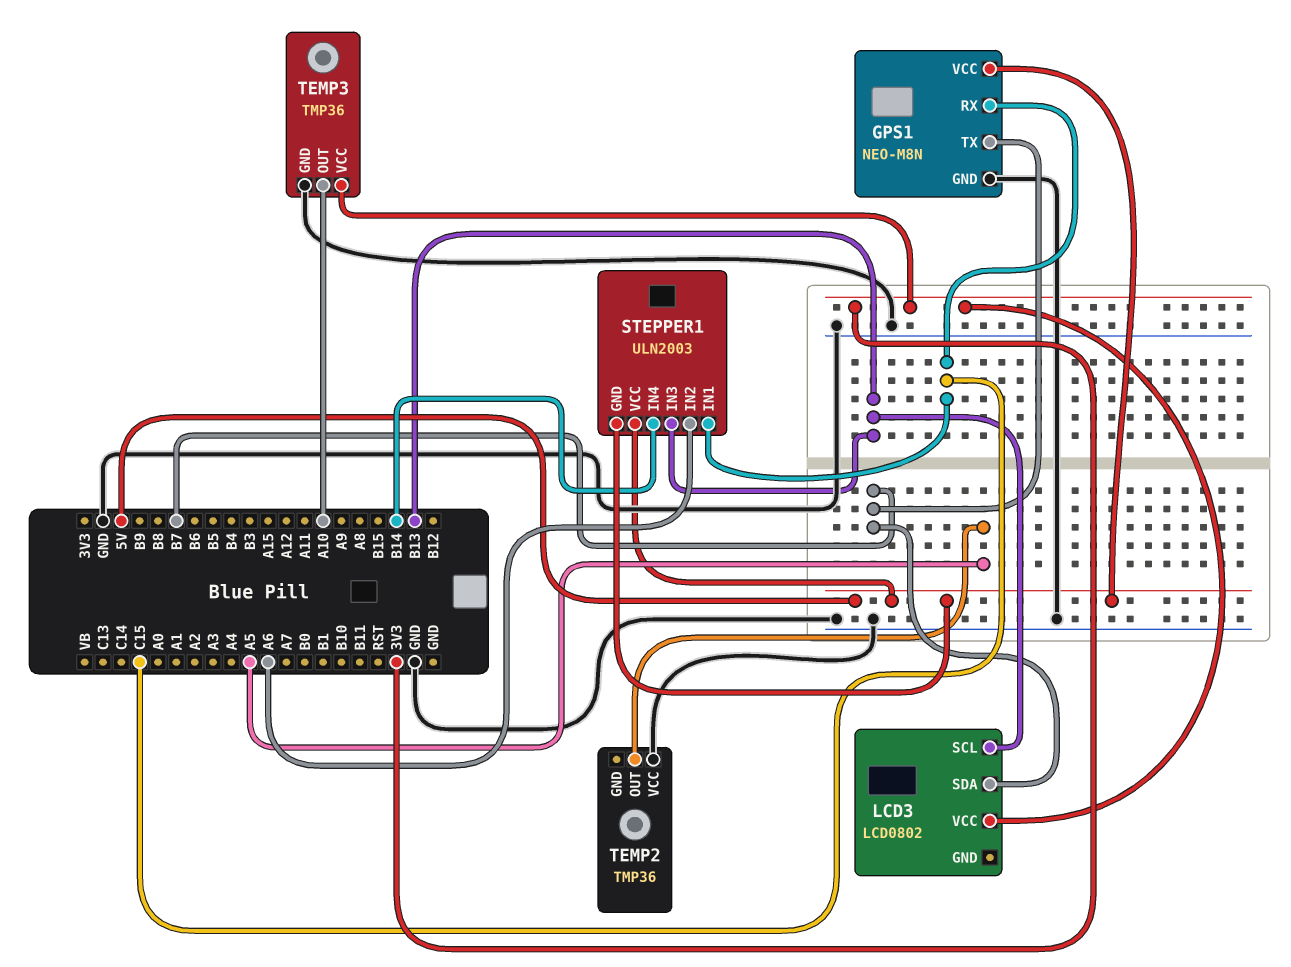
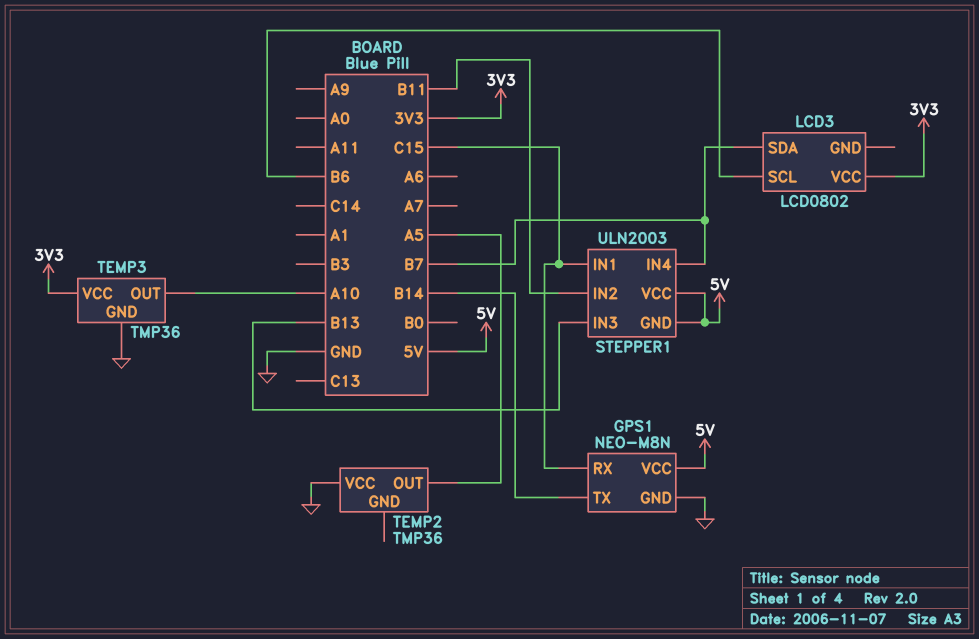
GPS1 pin TX: B7 -> B14
LCD3 pin SCL: B13 -> B6
STEPPER1 pin IN2: A6 -> B11
STEPPER1 pin IN4: B14 -> B7

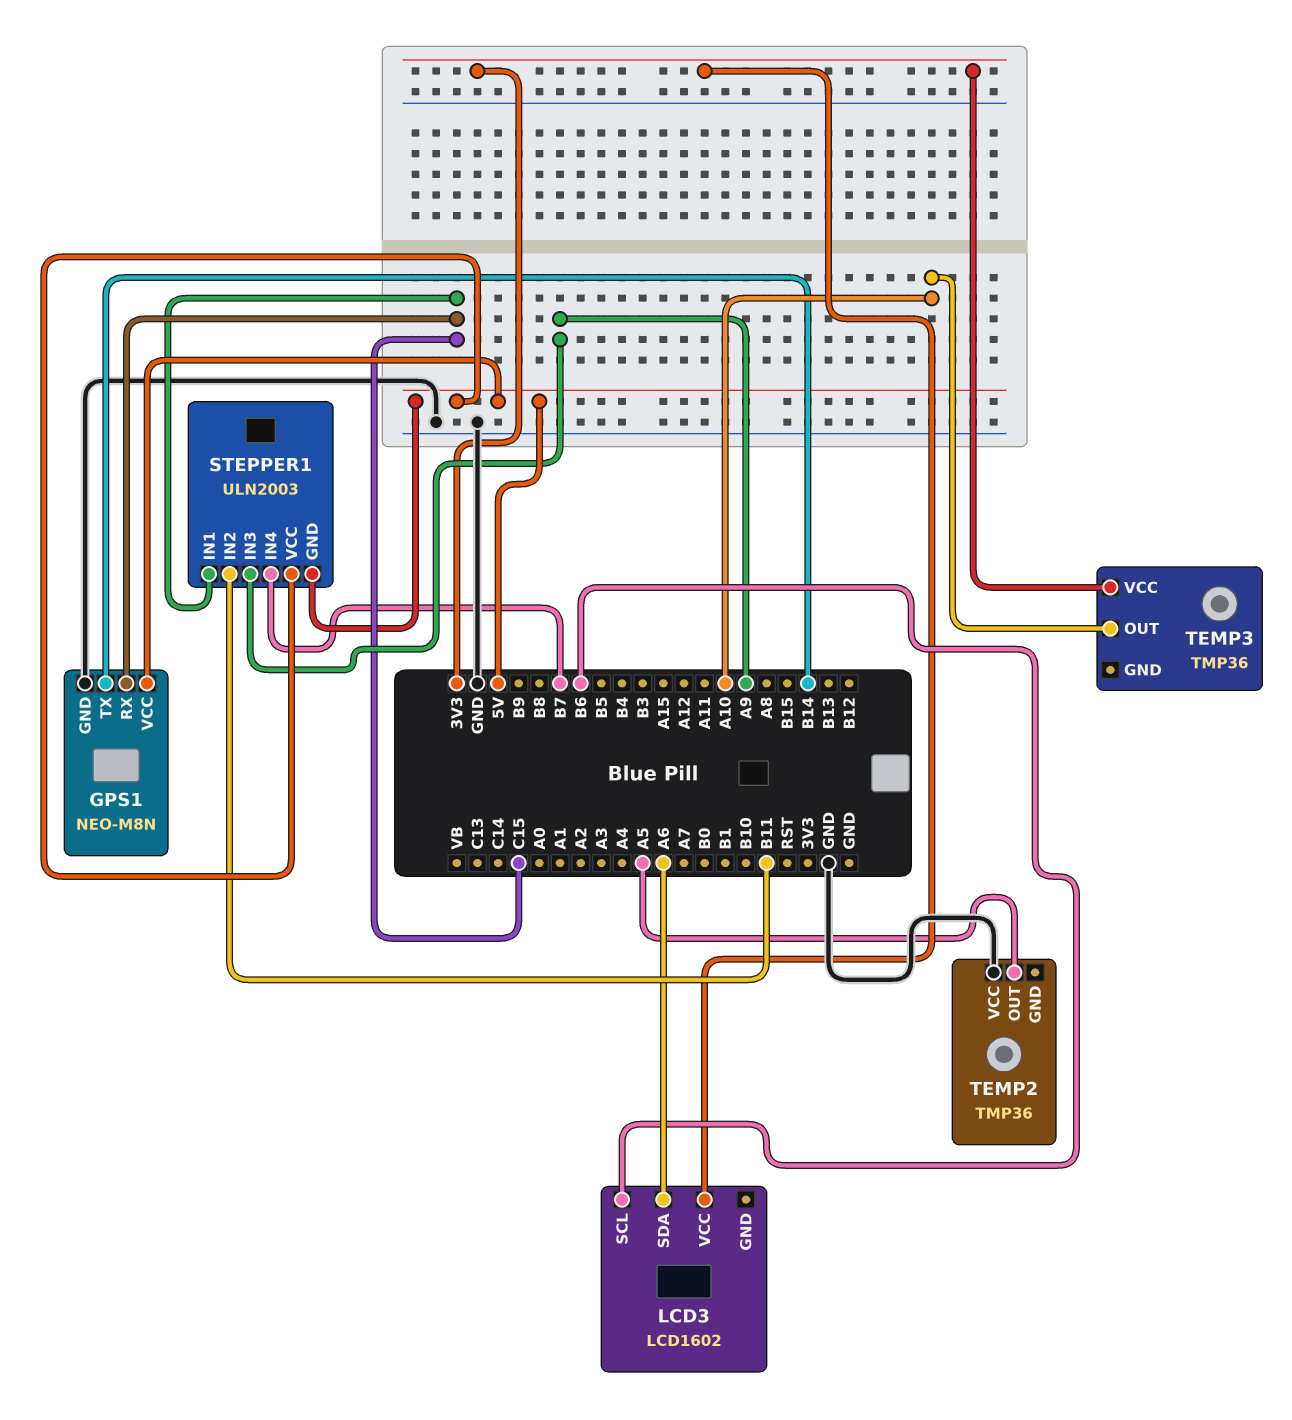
LCD3: LCD0802 -> LCD1602
LCD3 pin SDA: B7 -> A6
STEPPER1 pin IN3: B13 -> A9
TEMP3 pin GND: GND -> none

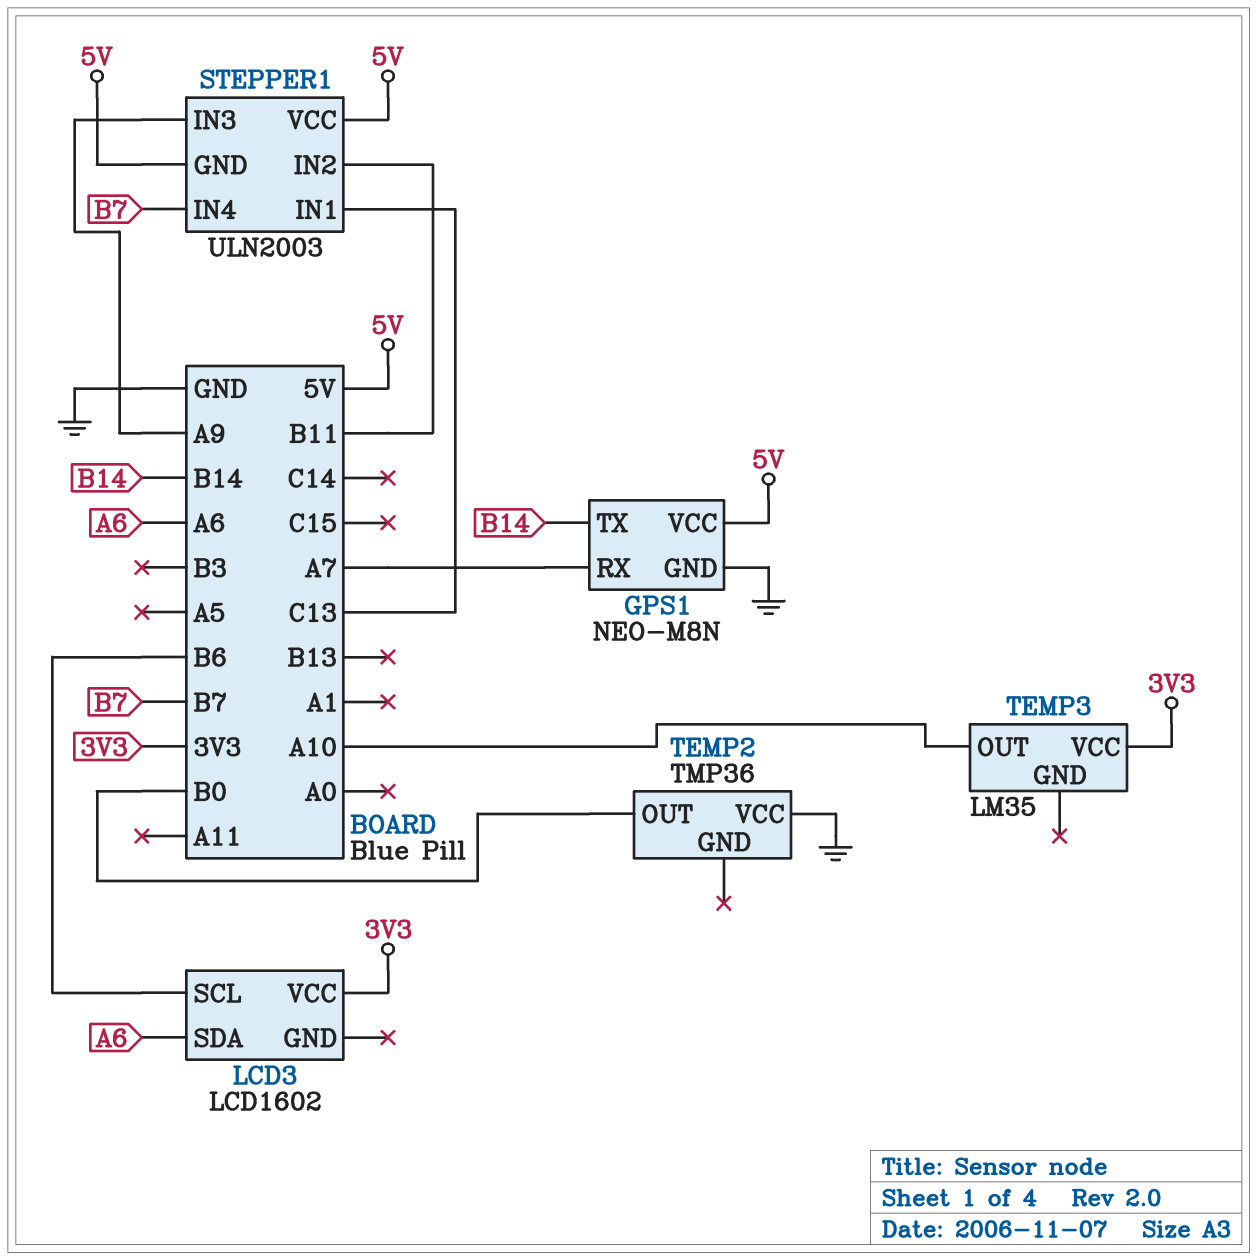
GPS1 pin RX: C15 -> A7
STEPPER1 pin IN1: C15 -> C13
TEMP2 pin OUT: A5 -> B0
TEMP3: TMP36 -> LM35

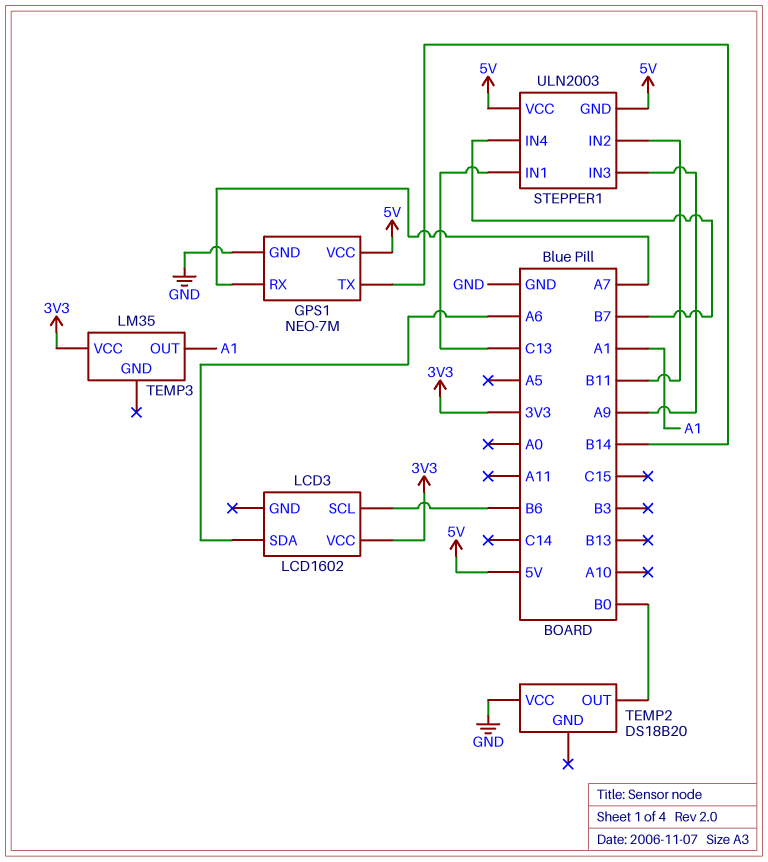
GPS1: NEO-M8N -> NEO-7M
TEMP2: TMP36 -> DS18B20
TEMP3 pin OUT: A10 -> A1

